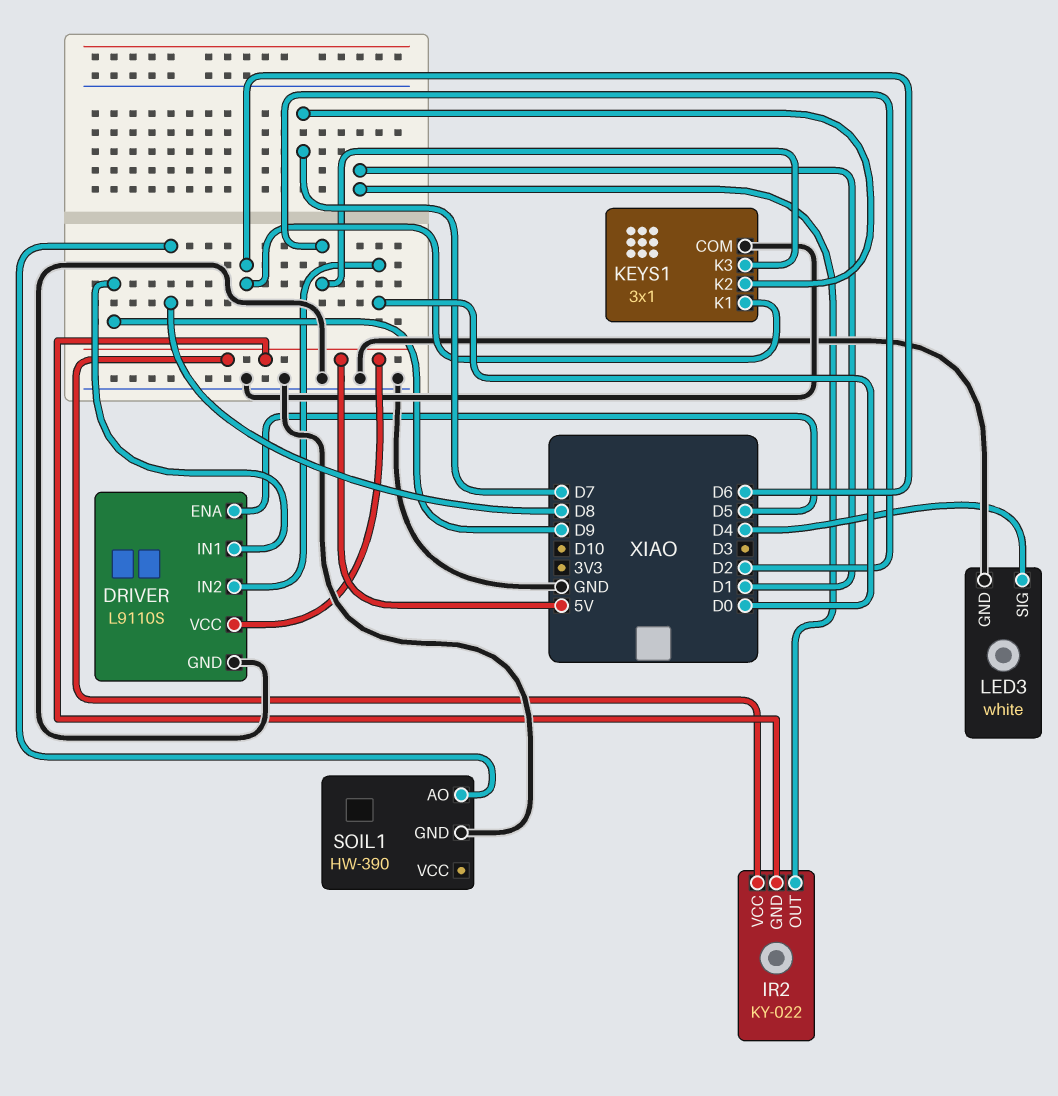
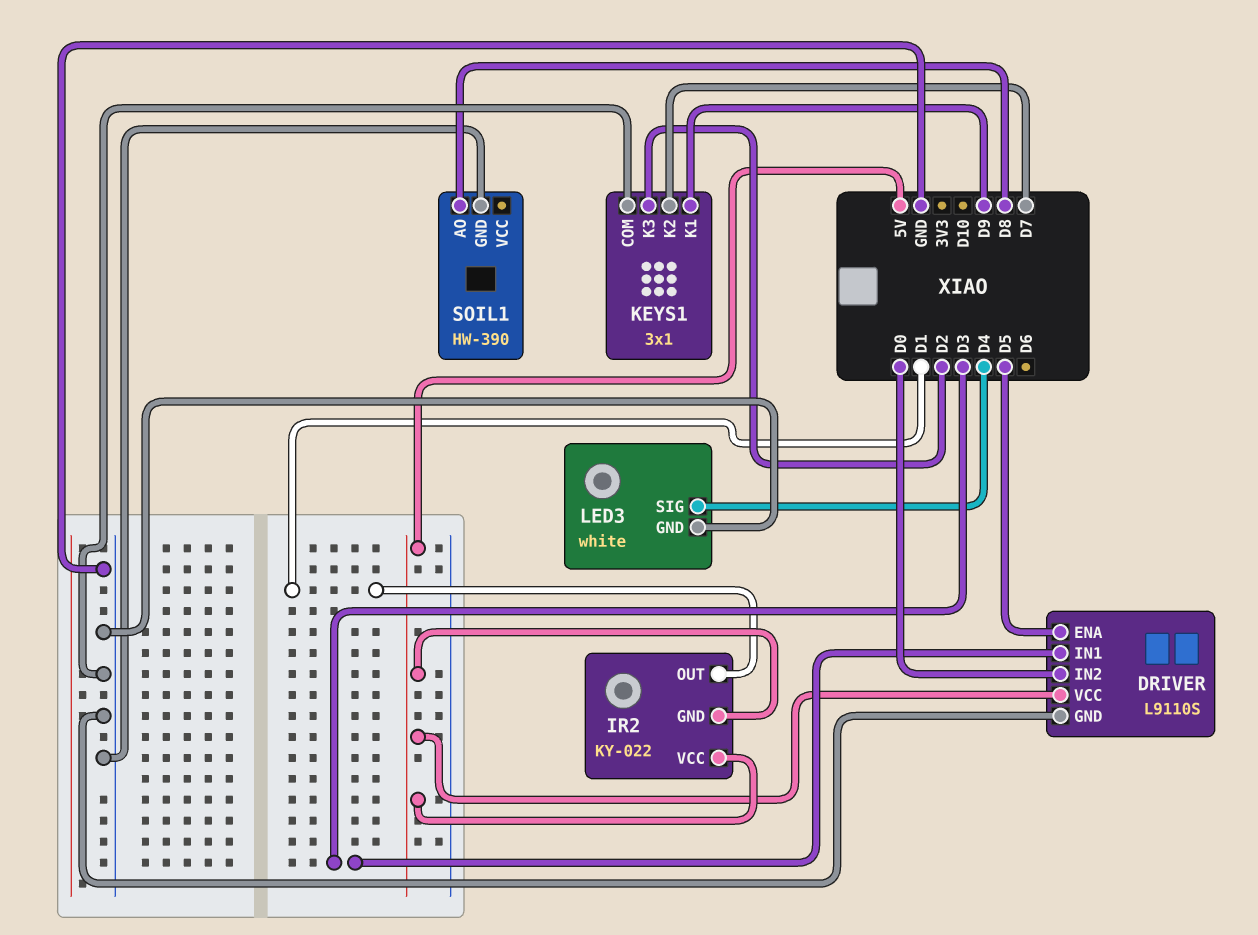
DRIVER pin IN1: D9 -> D3
KEYS1 pin K1: D6 -> D9

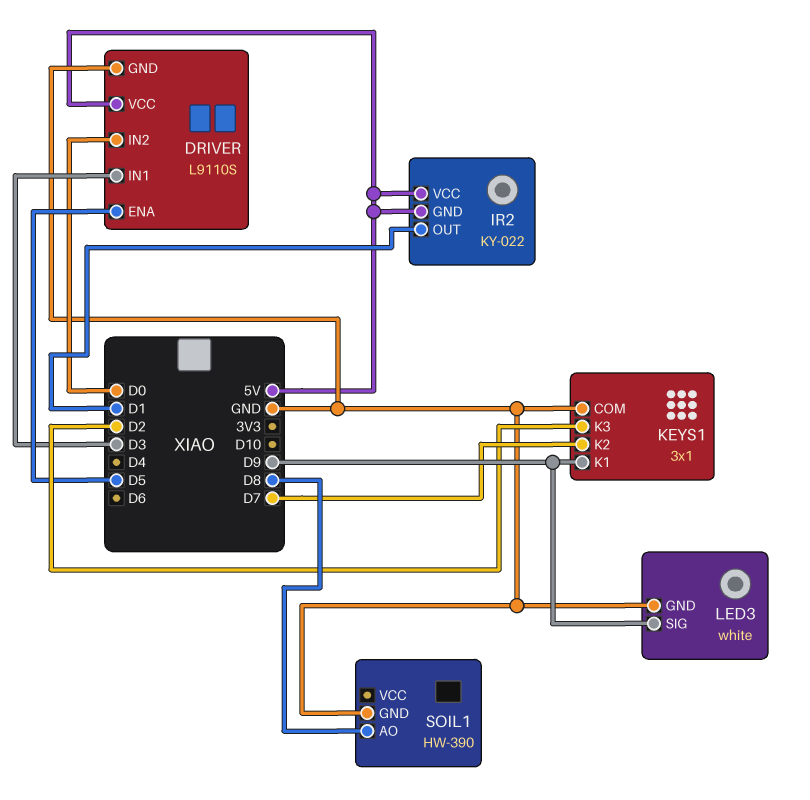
LED3 pin SIG: D4 -> D9

